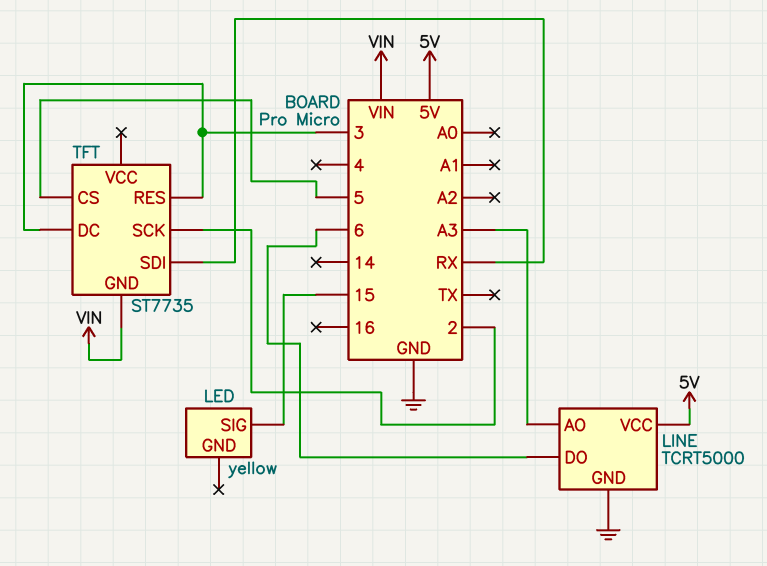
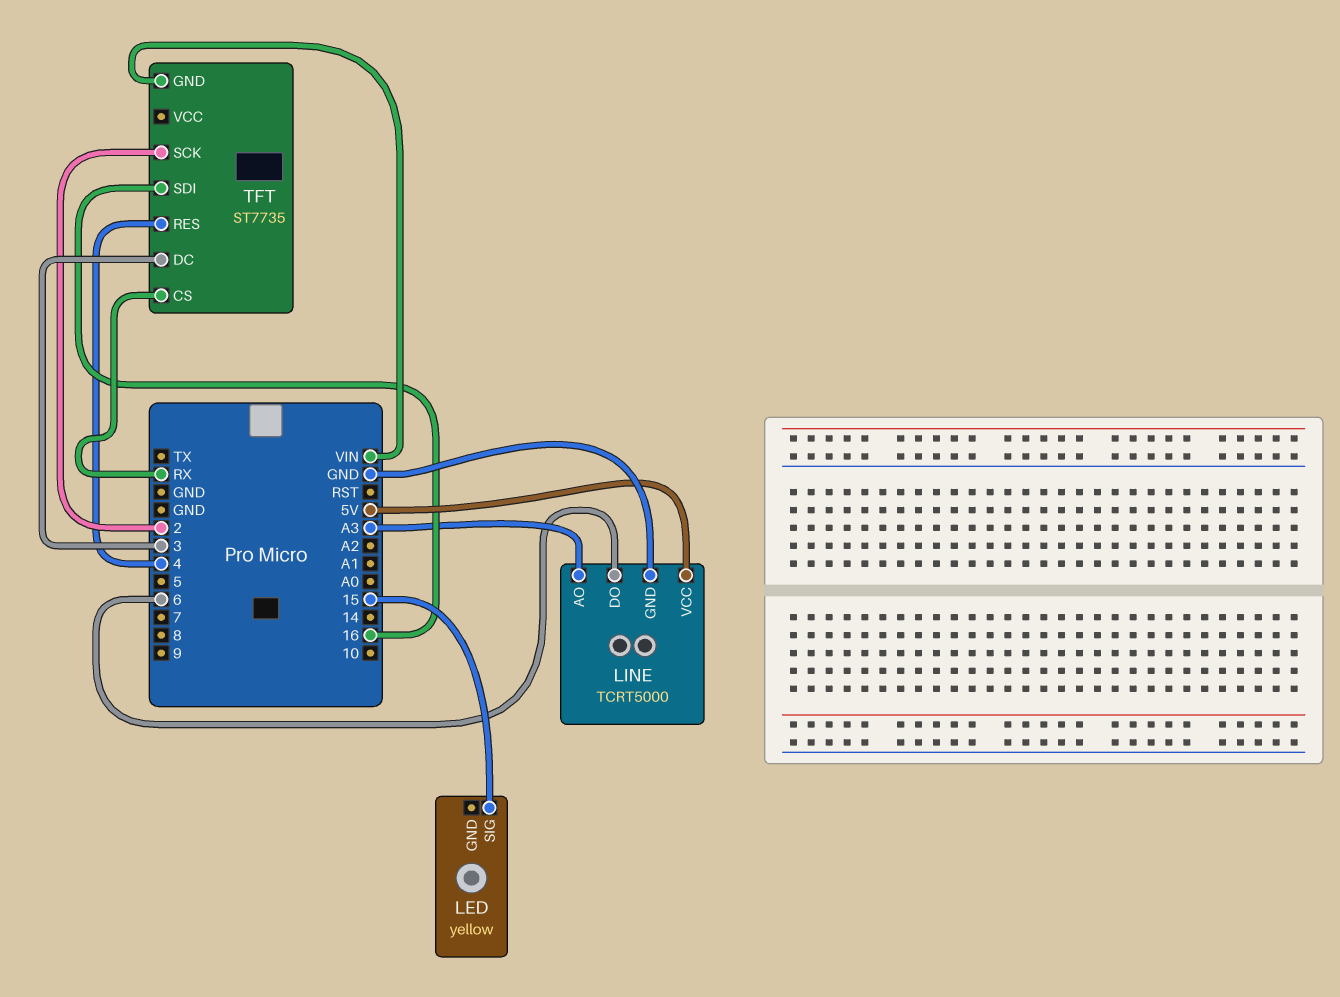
TFT pin CS: 5 -> RX
TFT pin RES: 3 -> 4
TFT pin SDI: RX -> 16

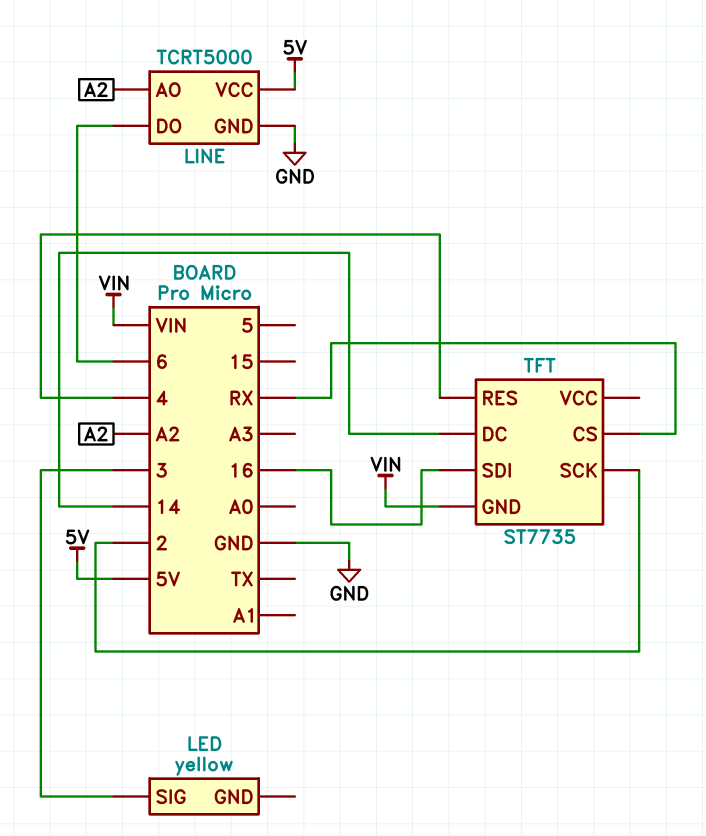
LED pin SIG: 15 -> 3
LINE pin AO: A3 -> A2
TFT pin DC: 3 -> 14

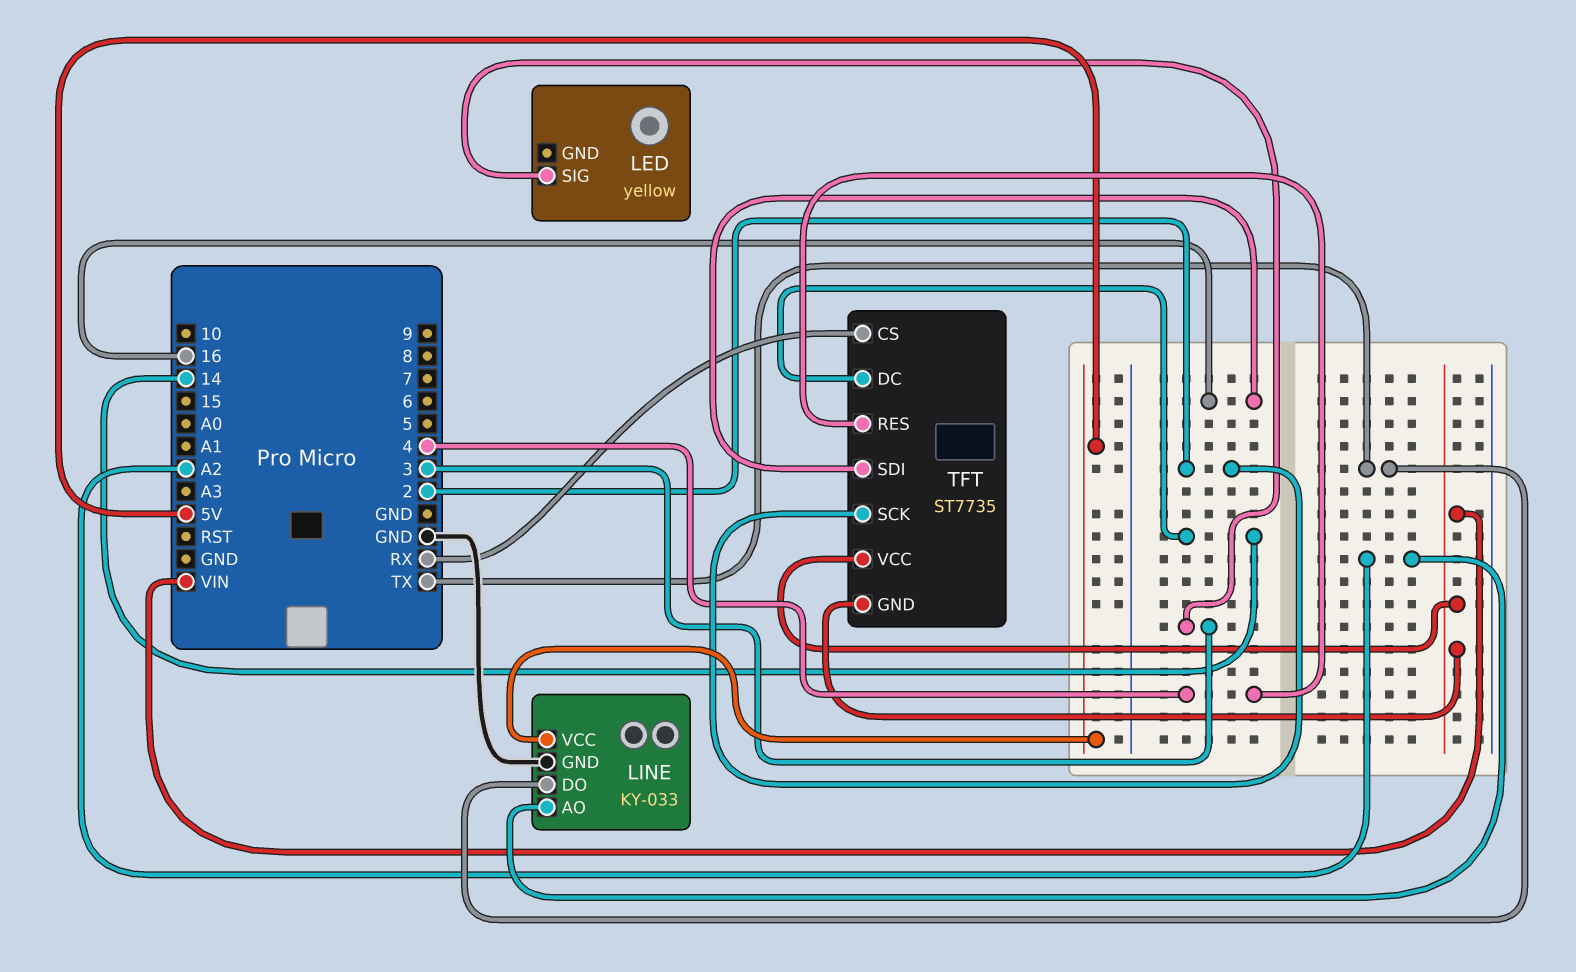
LINE: TCRT5000 -> KY-033
LINE pin DO: 6 -> TX
TFT pin VCC: none -> VIN

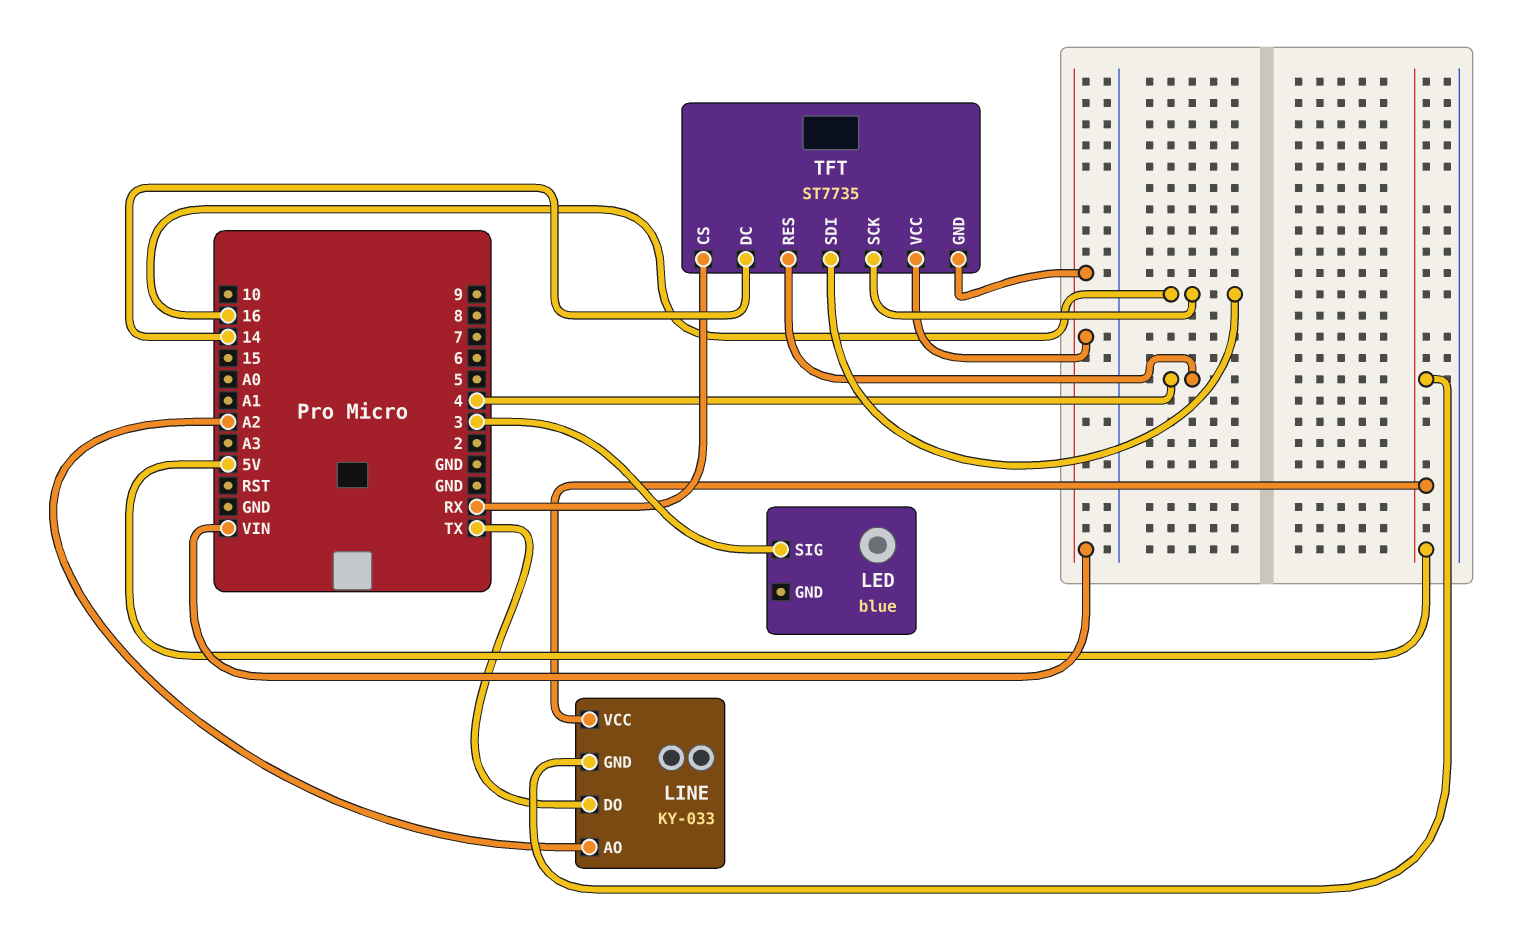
LED: yellow -> blue
LINE pin GND: GND -> 5V
TFT pin SCK: 2 -> 16

